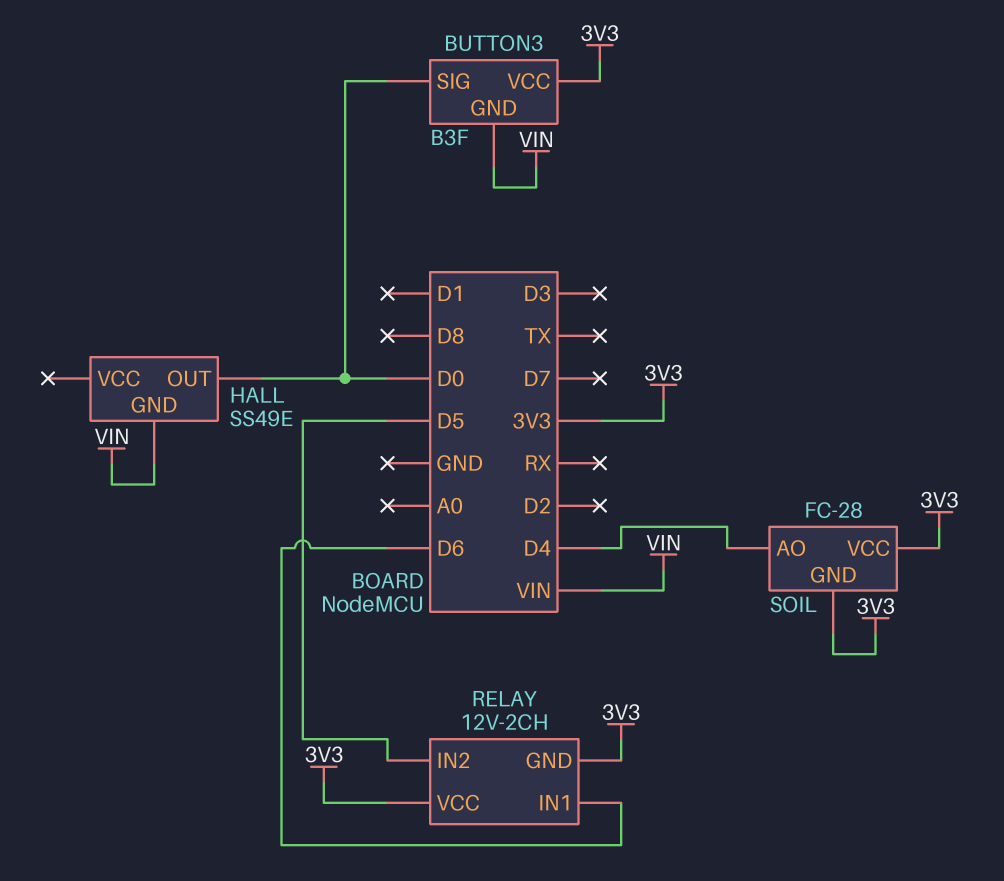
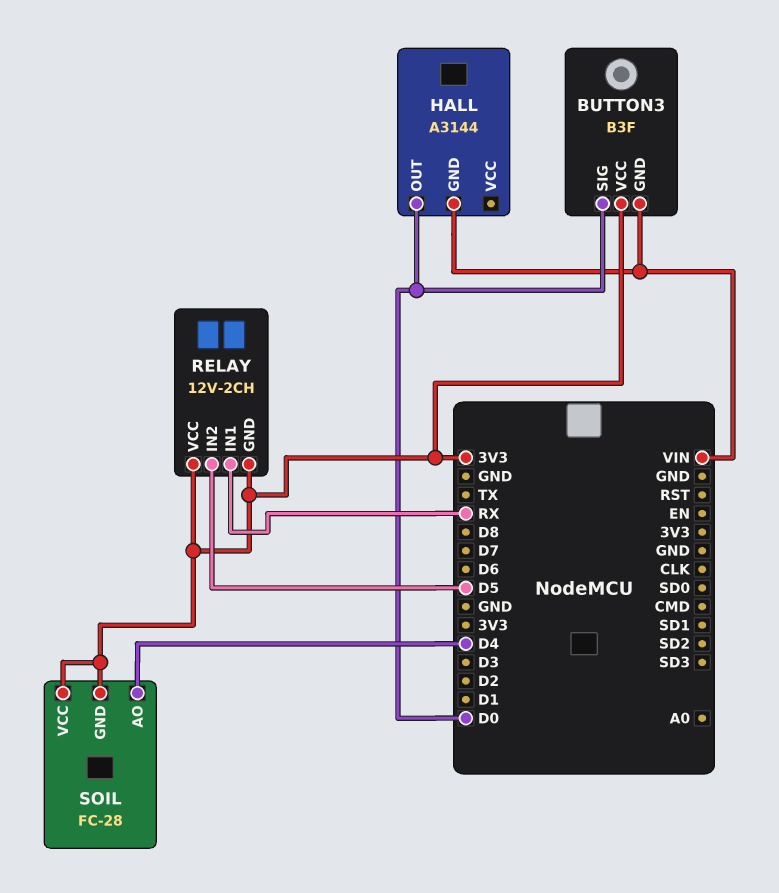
HALL: SS49E -> A3144
RELAY pin IN1: D6 -> RX

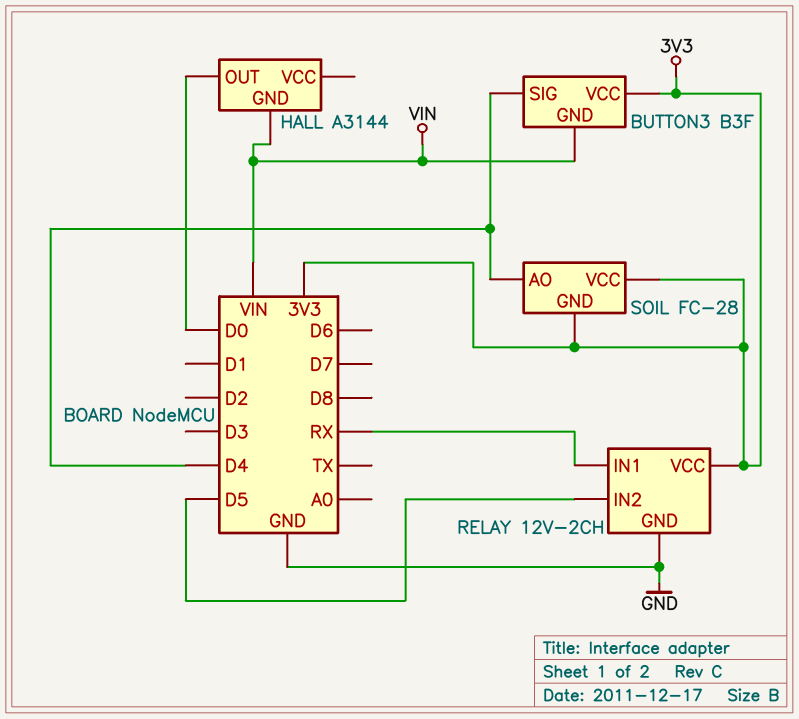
BUTTON3 pin SIG: D0 -> D4
RELAY pin GND: 3V3 -> GND

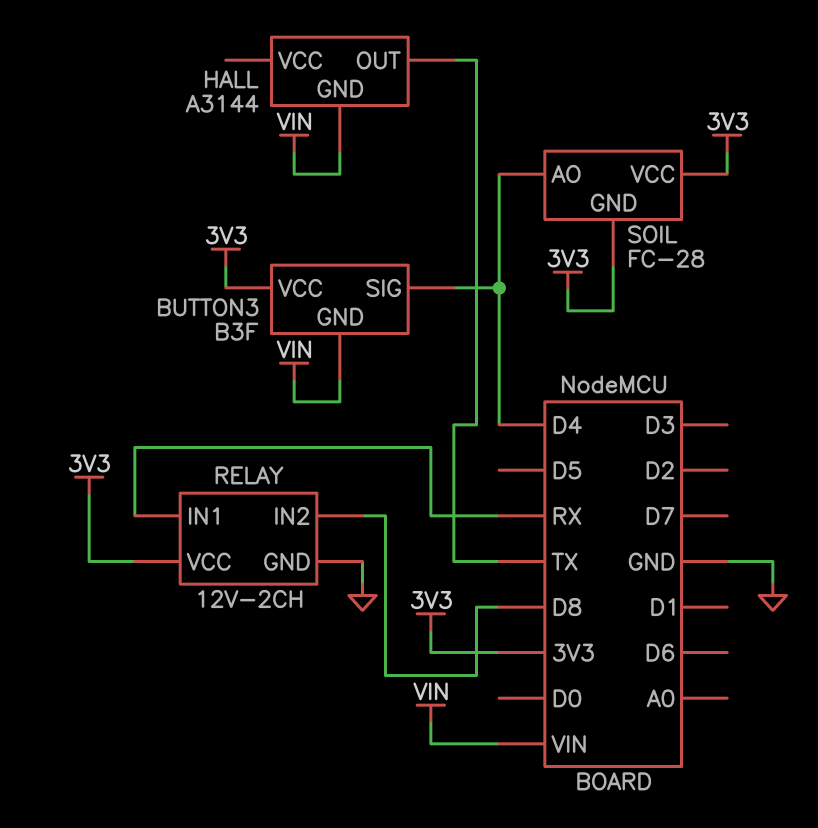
HALL pin OUT: D0 -> TX
RELAY pin IN2: D5 -> D8

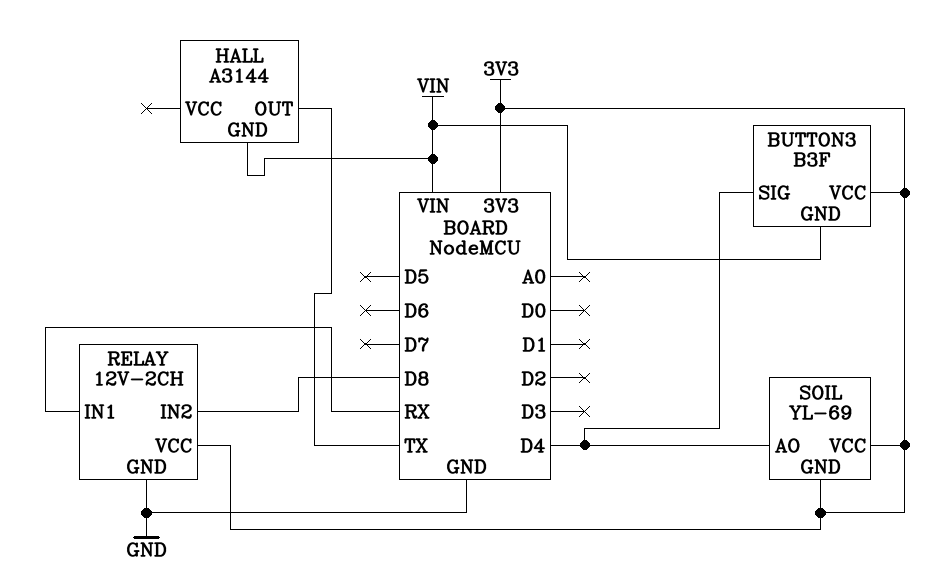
SOIL: FC-28 -> YL-69

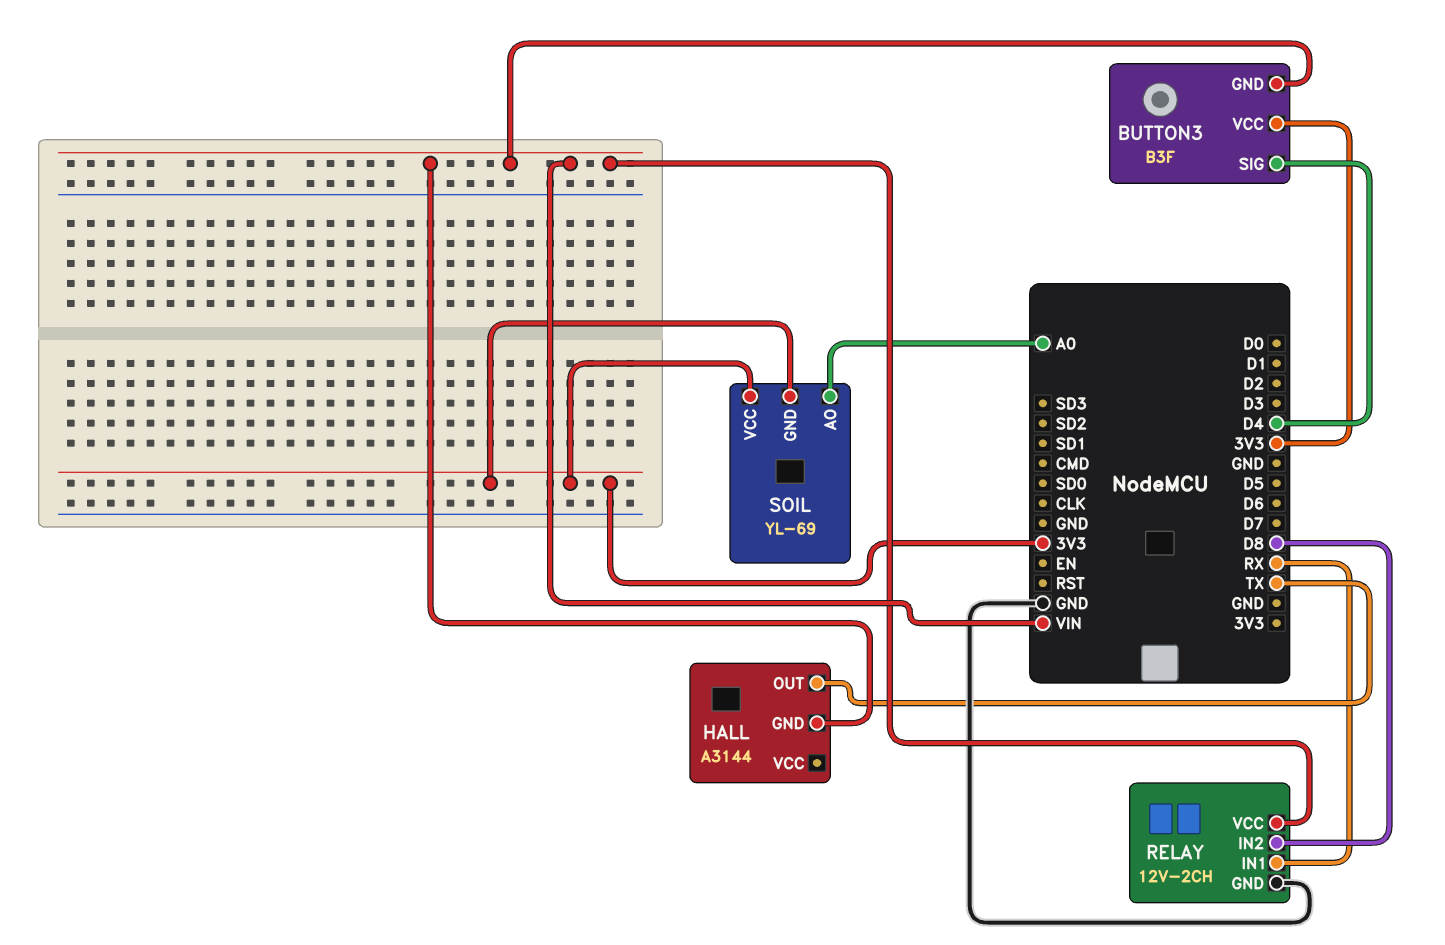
RELAY pin VCC: 3V3 -> VIN
SOIL pin AO: D4 -> A0

